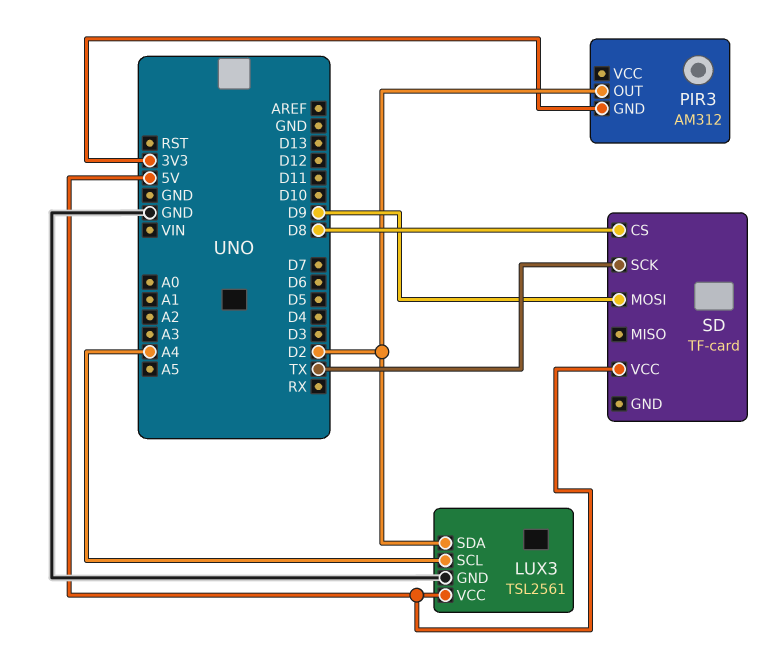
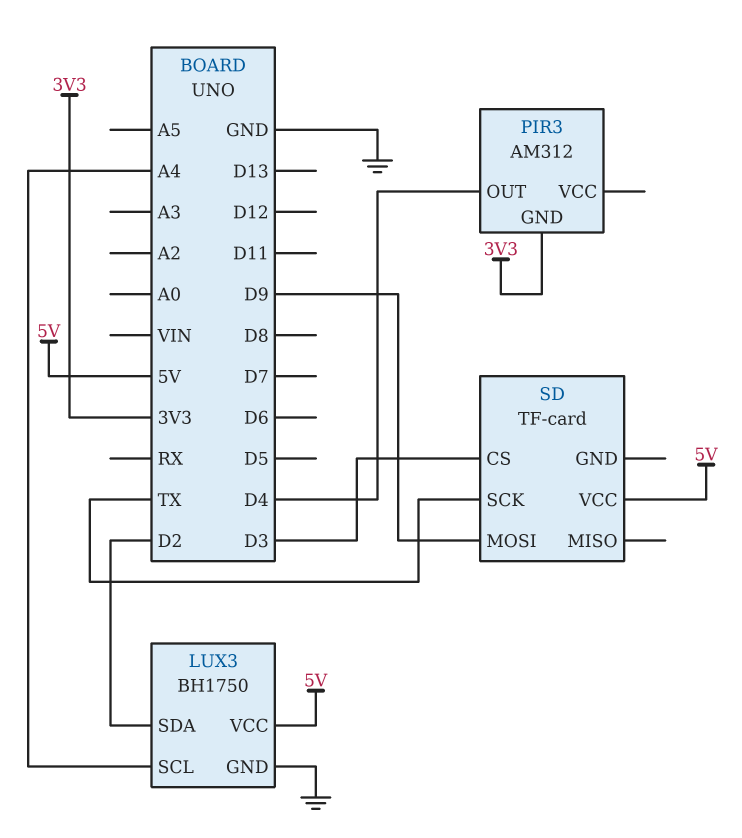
LUX3: TSL2561 -> BH1750
PIR3 pin OUT: D2 -> D4
SD pin CS: D8 -> D3

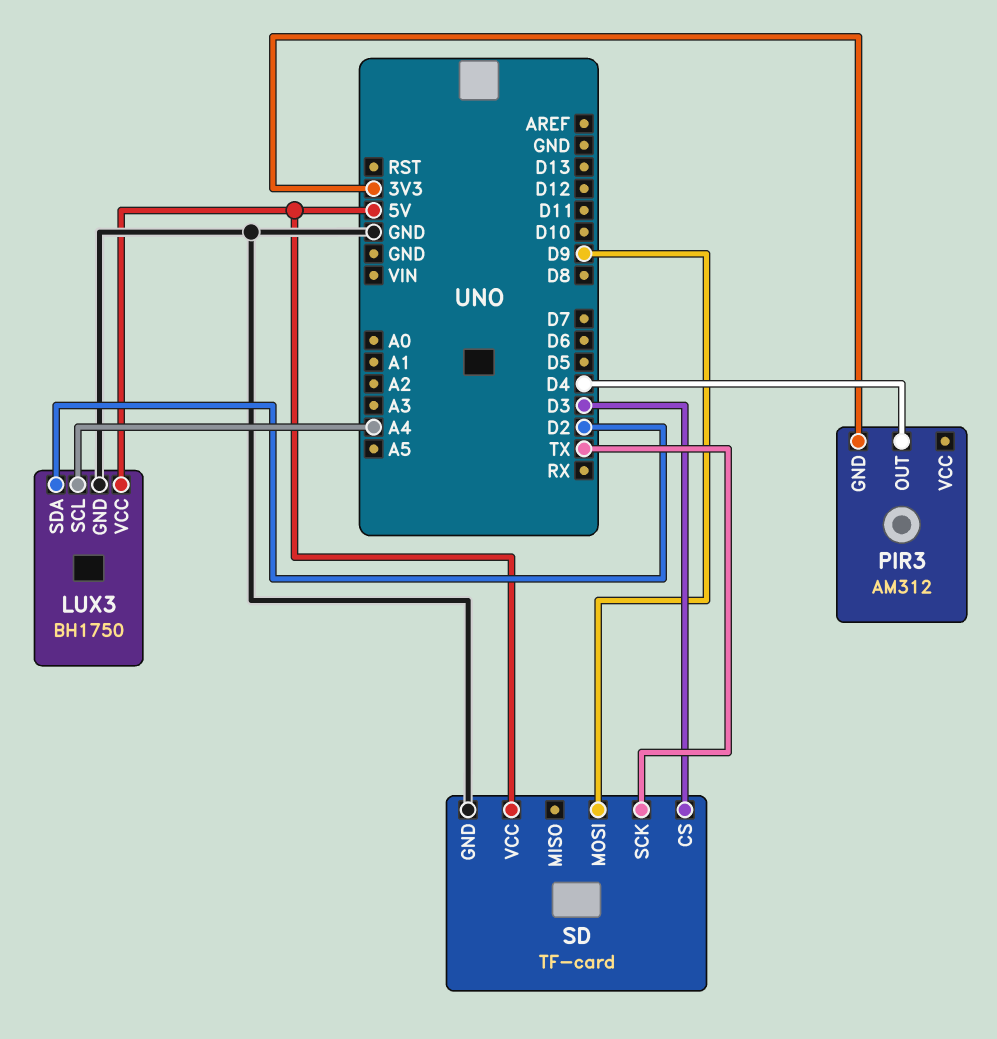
SD pin GND: none -> GND

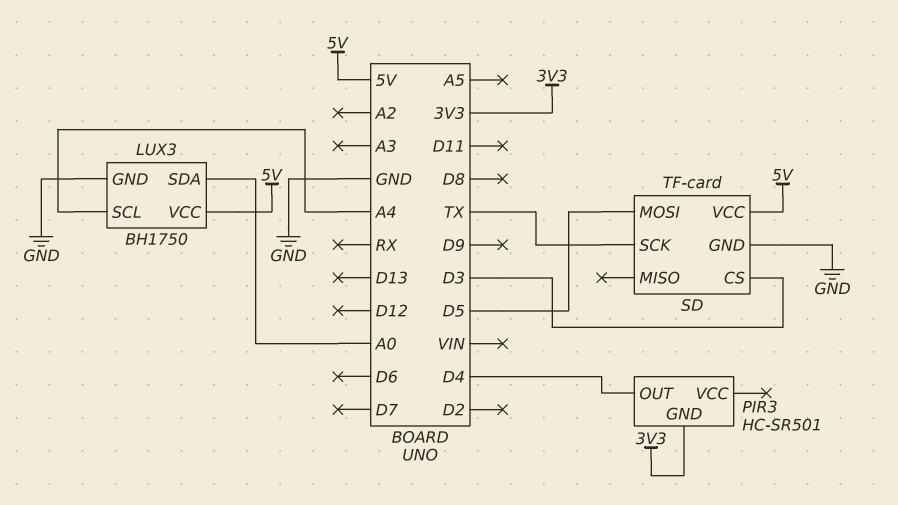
LUX3 pin SDA: D2 -> A0
PIR3: AM312 -> HC-SR501
SD pin MOSI: D9 -> D5

